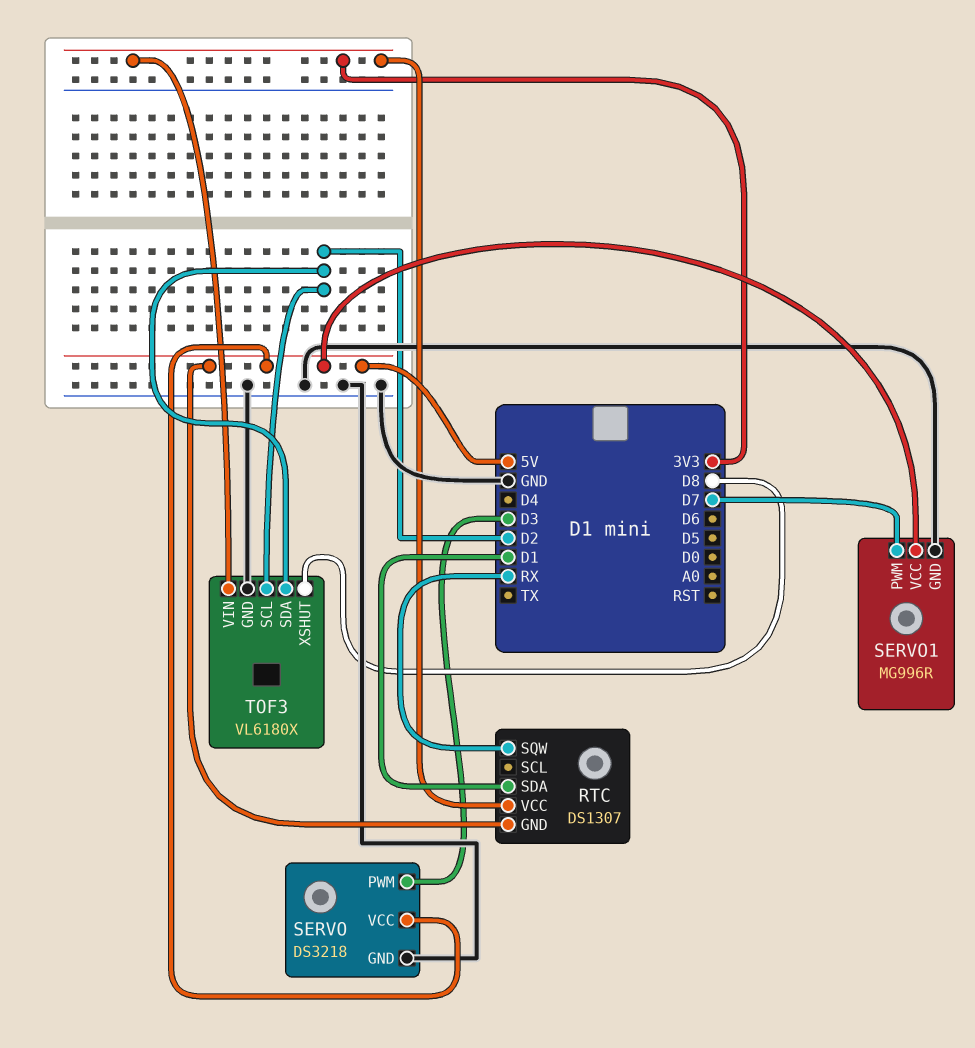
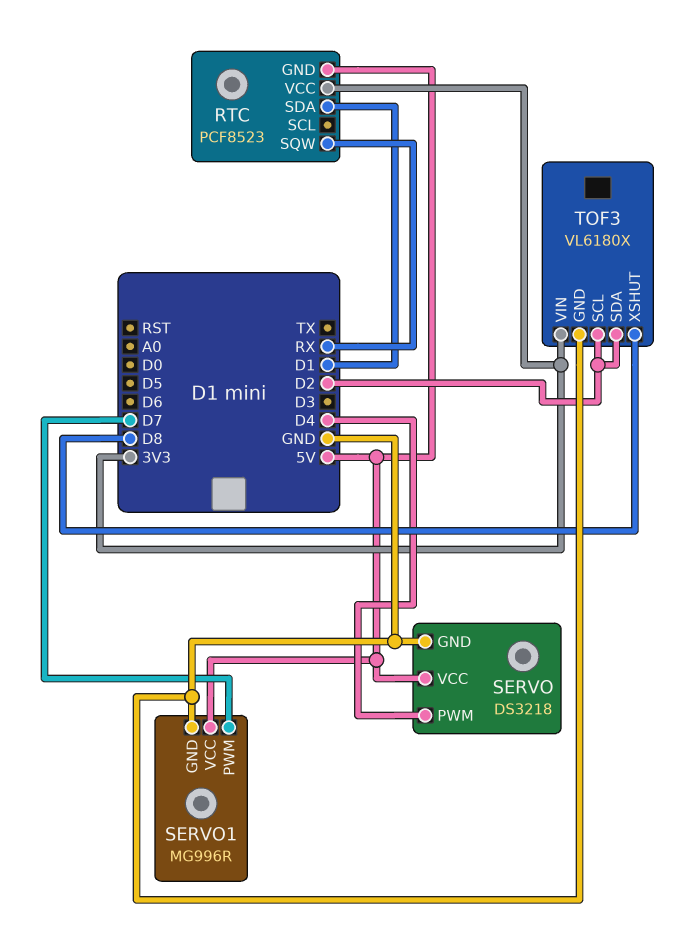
RTC: DS1307 -> PCF8523
SERVO pin PWM: D3 -> D4

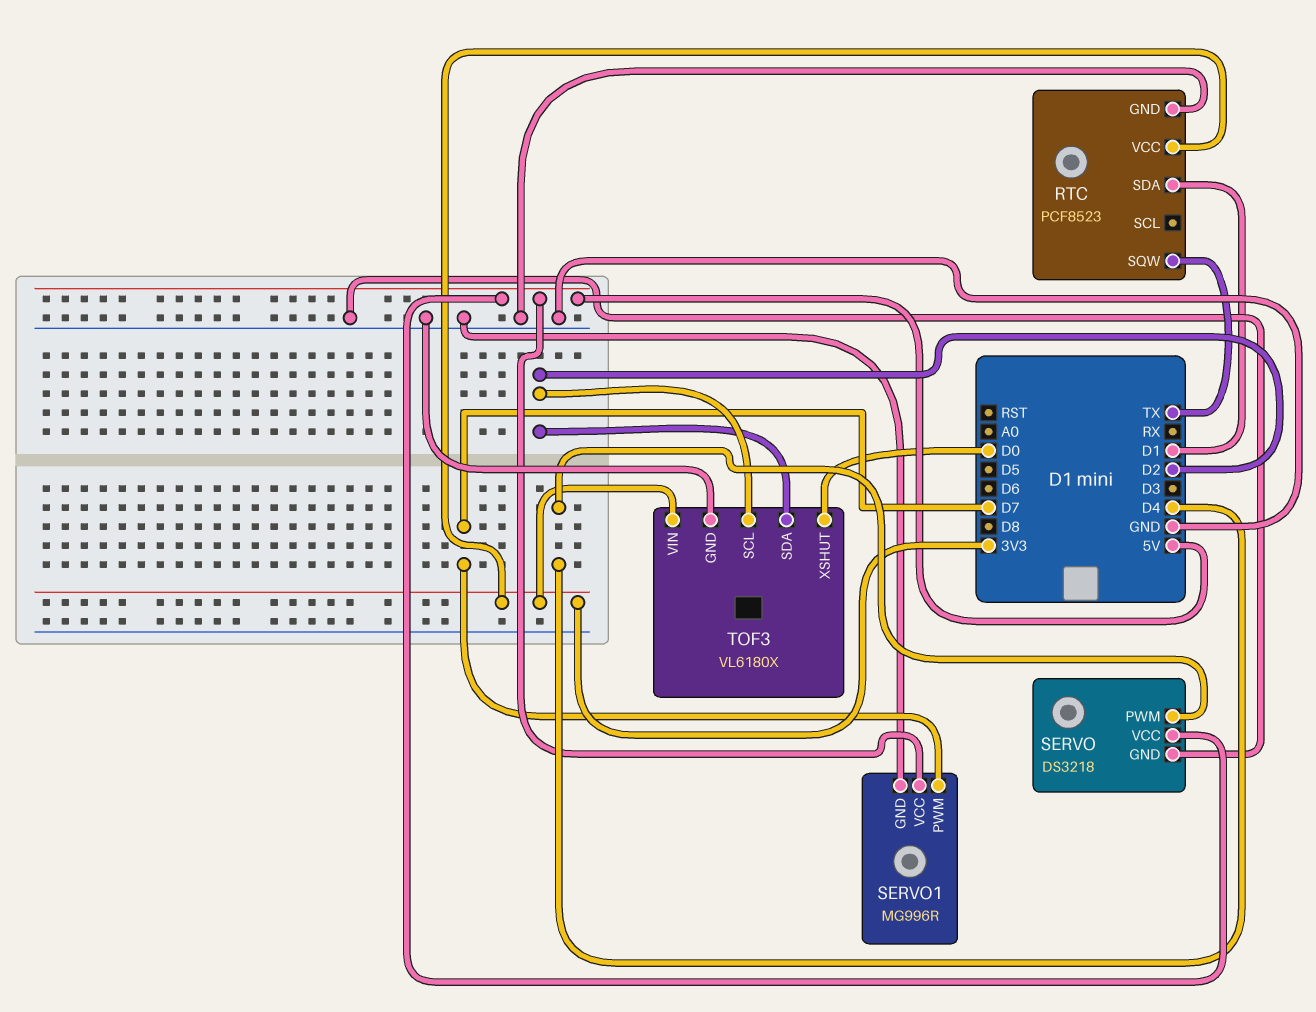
RTC pin GND: 5V -> GND
RTC pin SQW: RX -> TX
TOF3 pin XSHUT: D8 -> D0

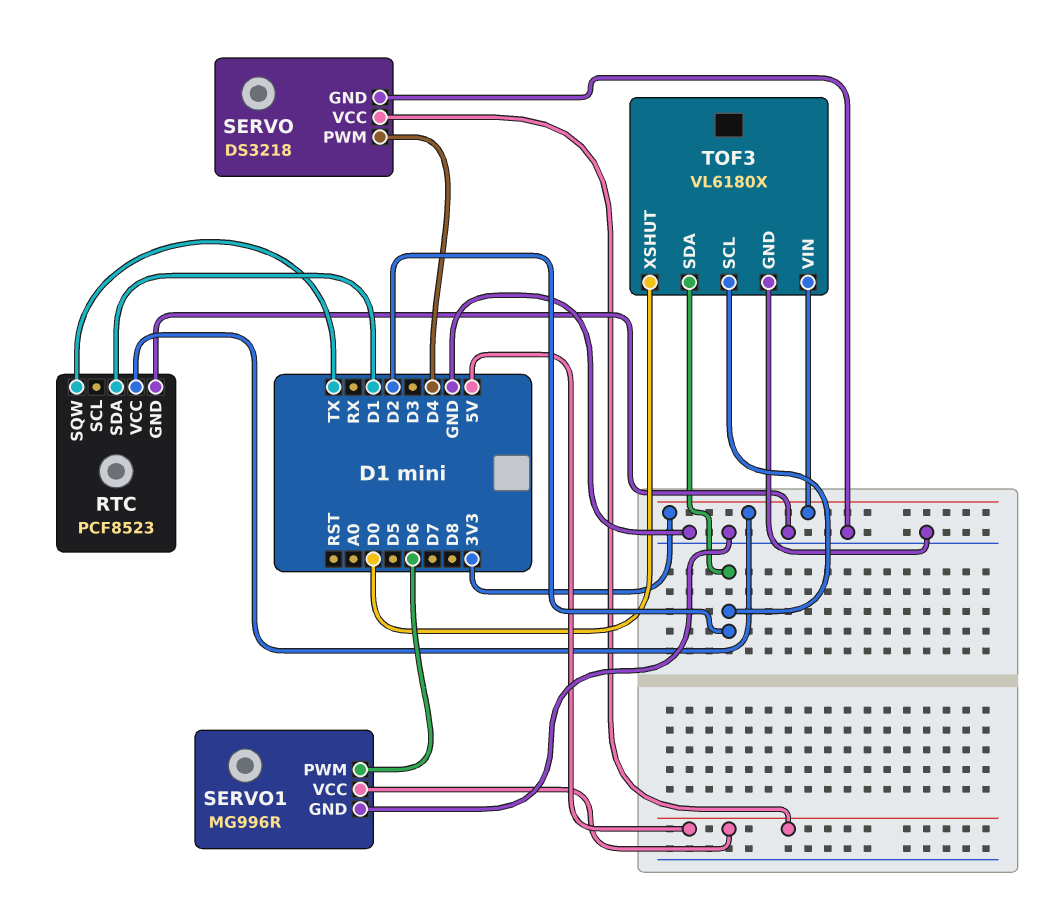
SERVO1 pin PWM: D7 -> D6

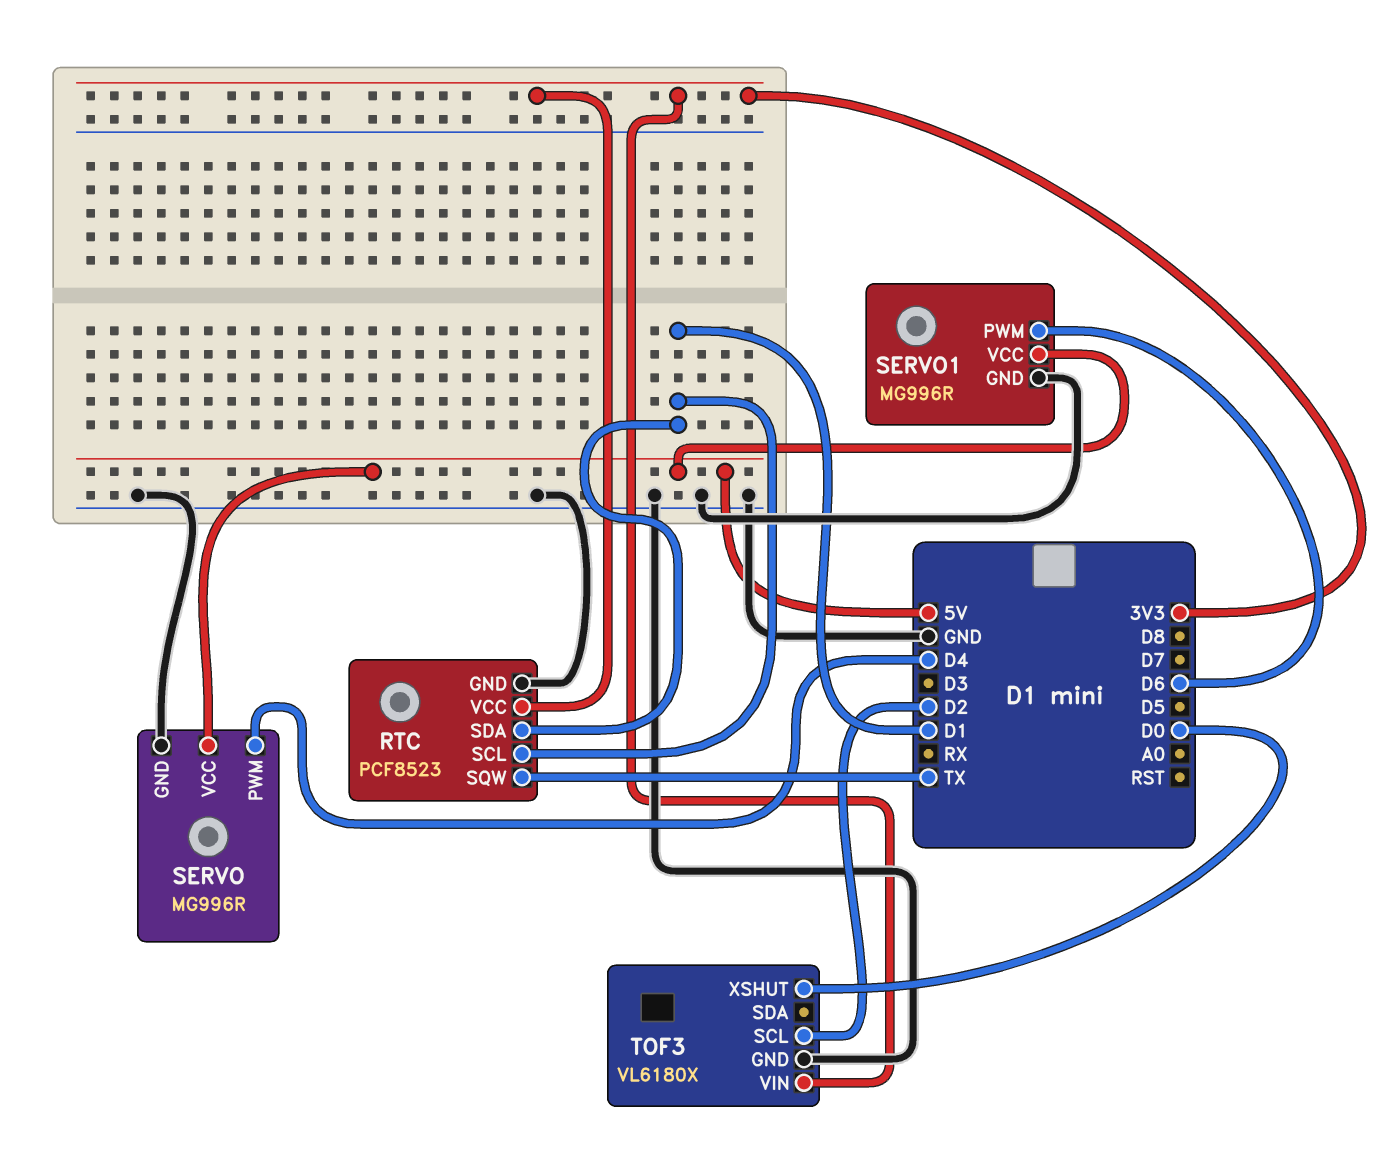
RTC pin SCL: none -> D1
SERVO: DS3218 -> MG996R
TOF3 pin SDA: D2 -> none

